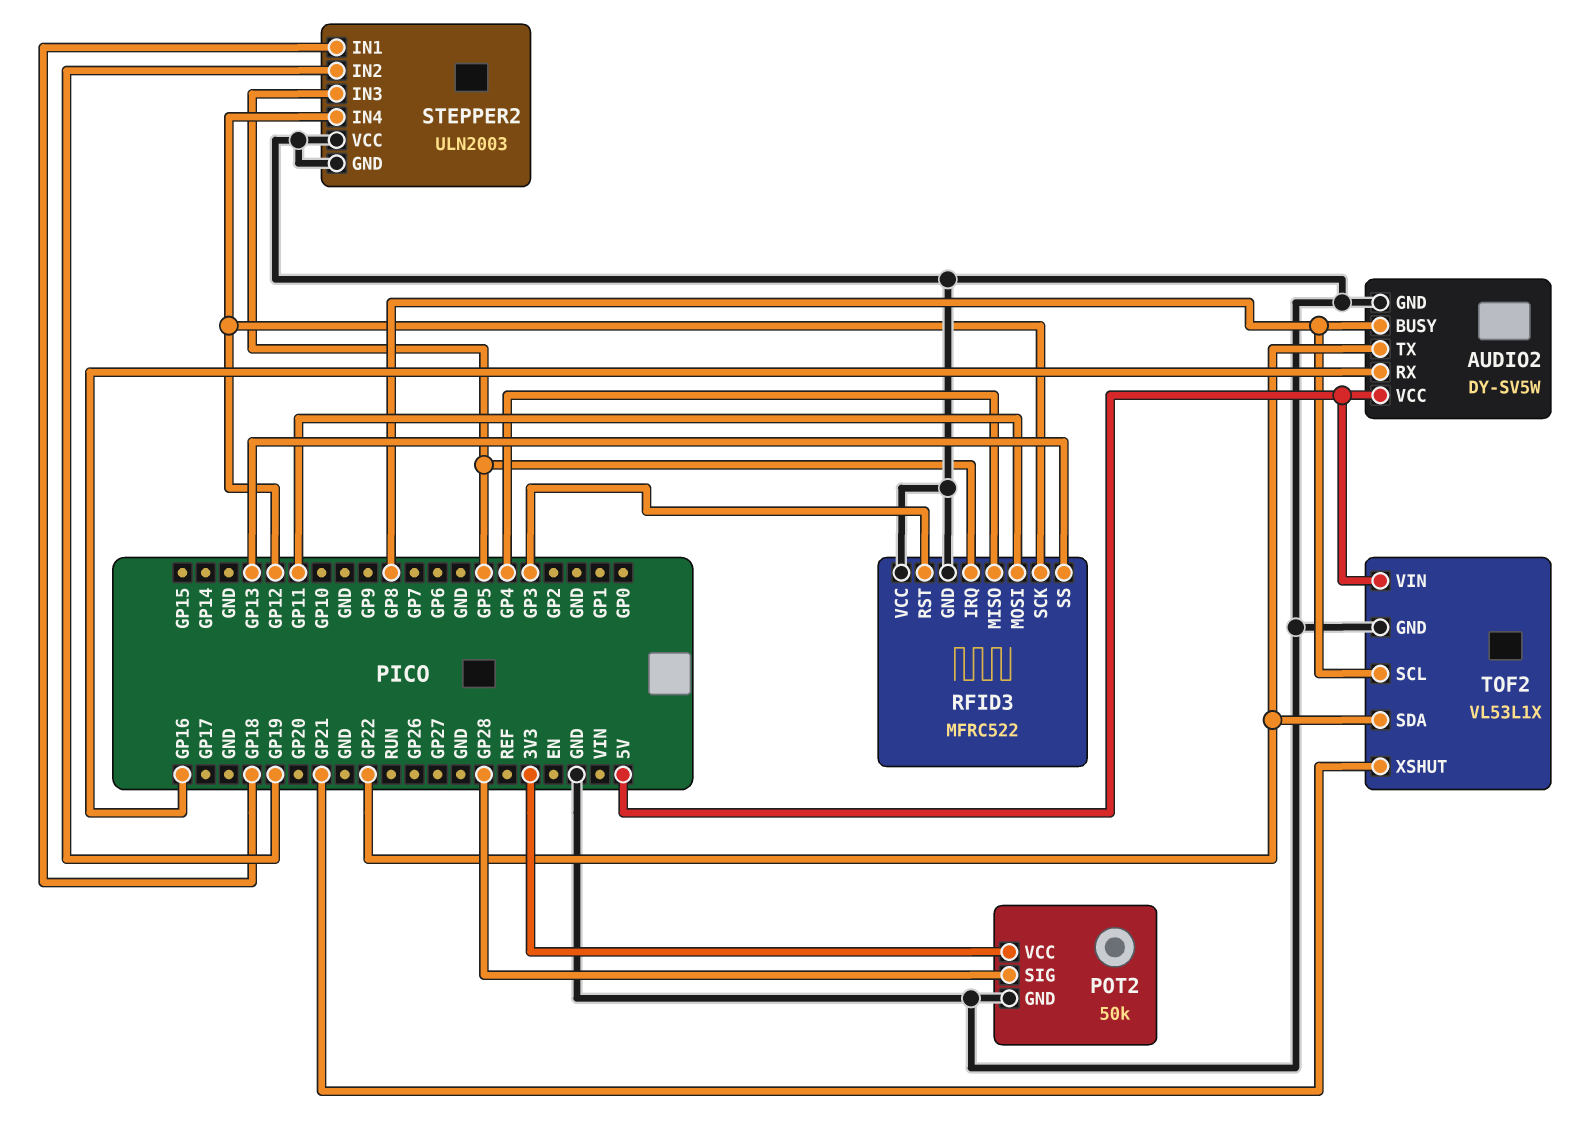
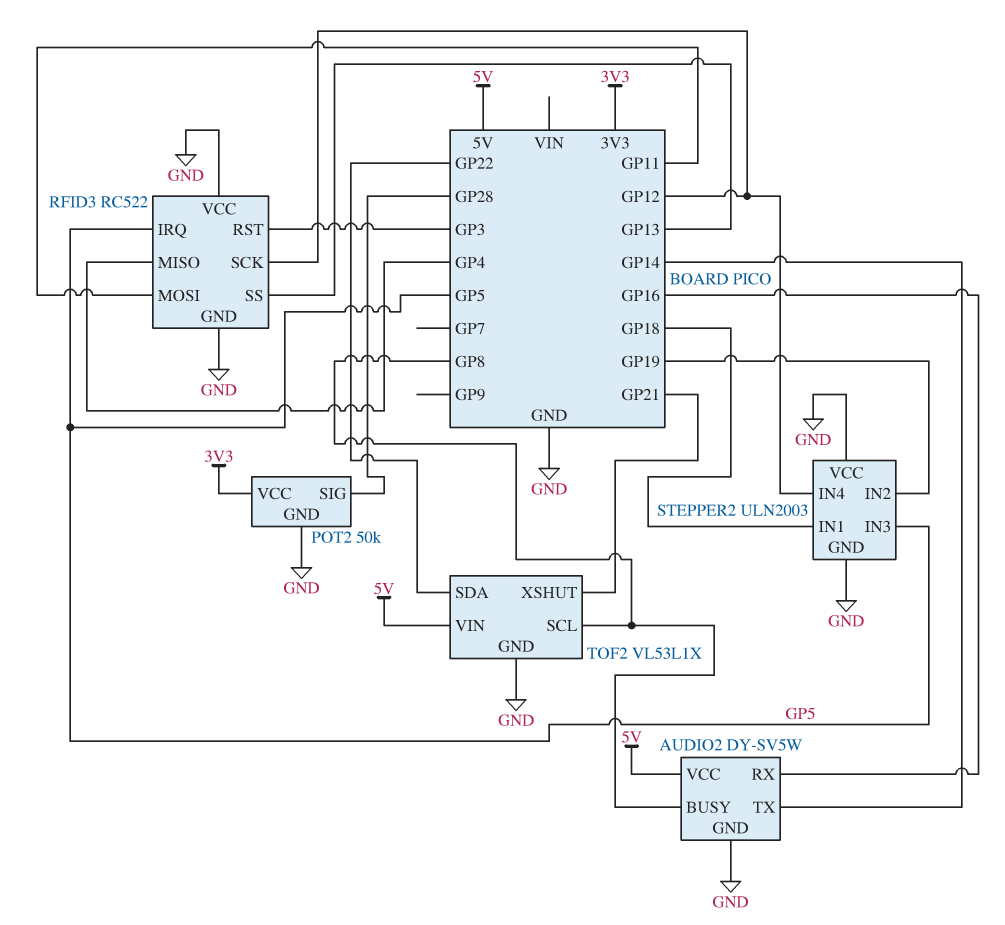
AUDIO2 pin TX: GP22 -> GP14
RFID3: MFRC522 -> RC522

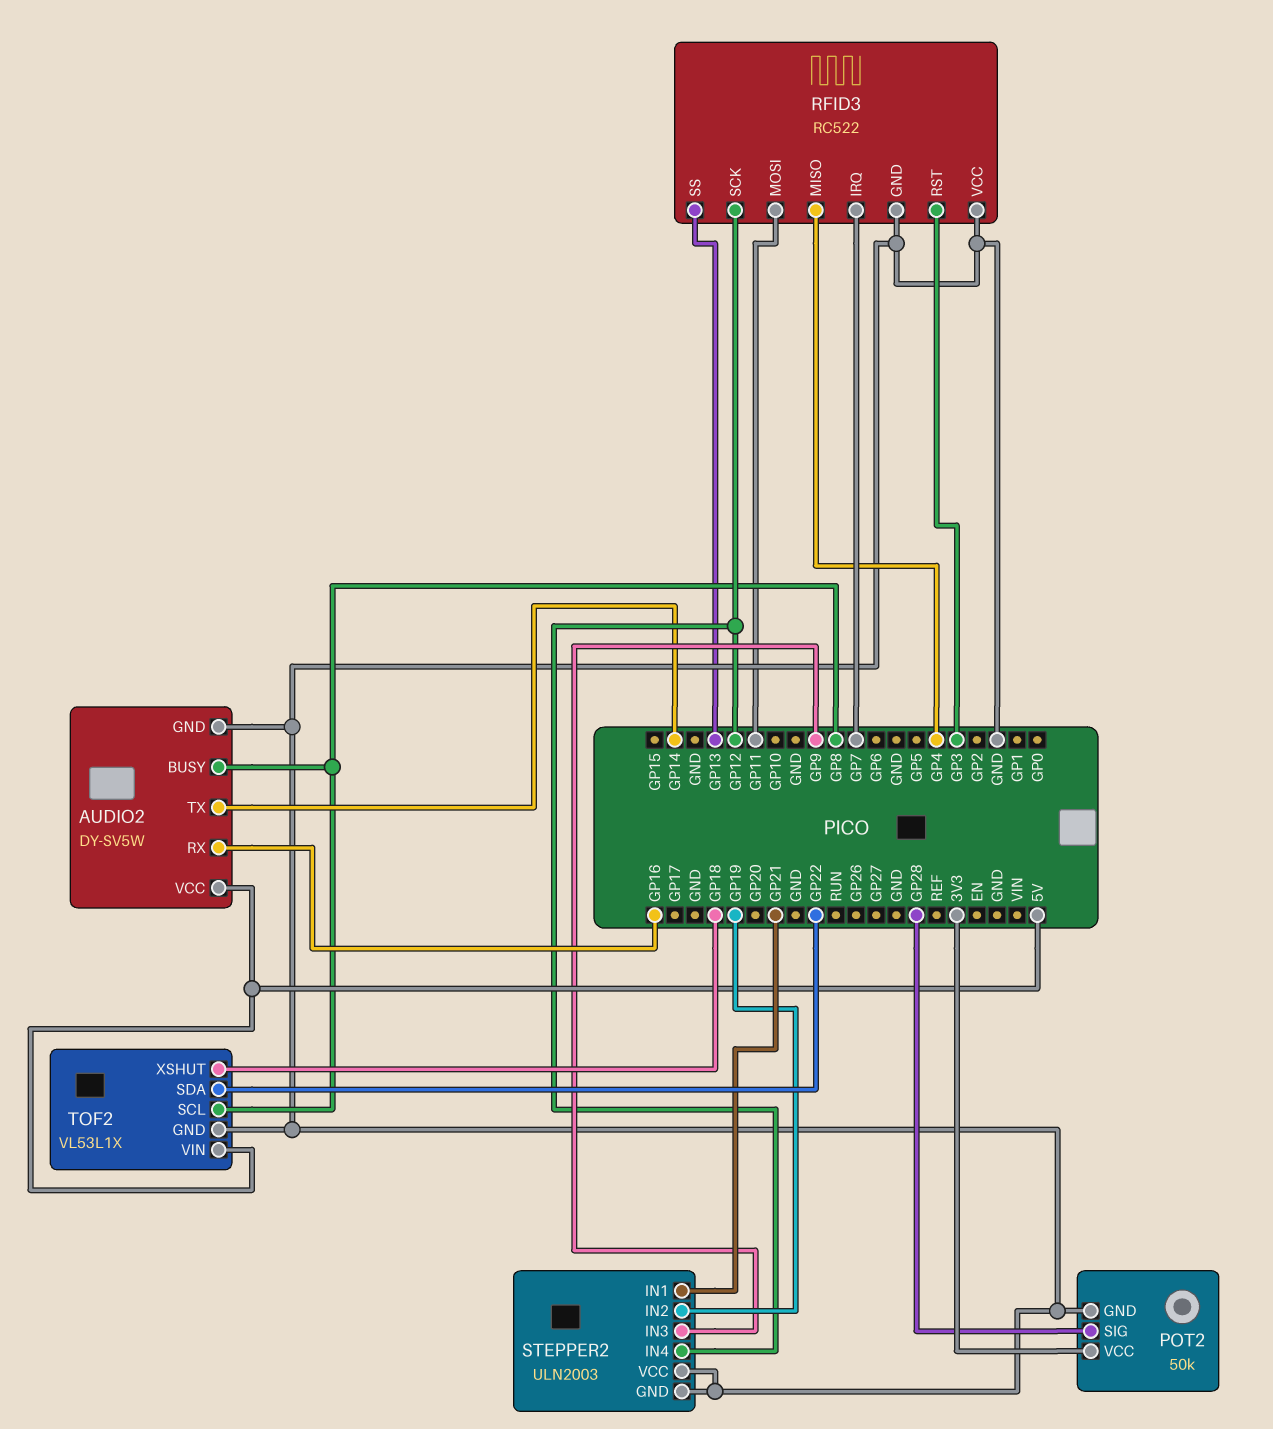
RFID3 pin IRQ: GP5 -> GP7
STEPPER2 pin IN1: GP18 -> GP21
STEPPER2 pin IN3: GP5 -> GP9
TOF2 pin XSHUT: GP21 -> GP18

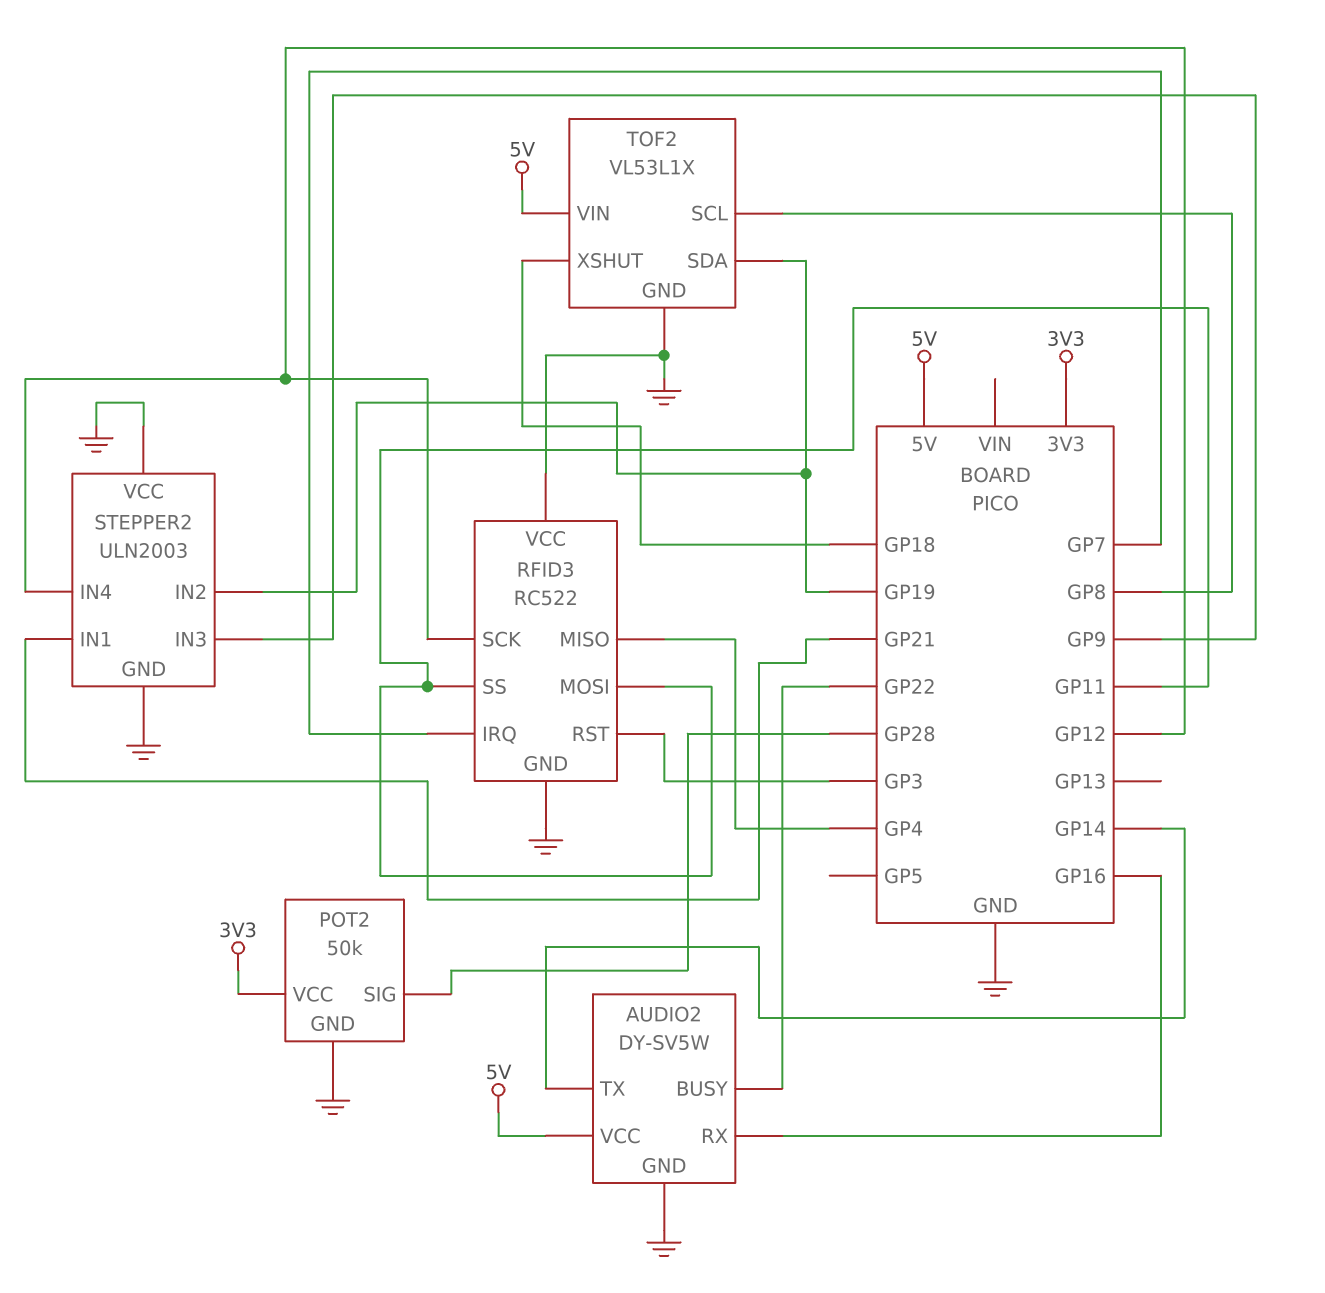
AUDIO2 pin BUSY: GP8 -> GP22
RFID3 pin SS: GP13 -> GP11
TOF2 pin SDA: GP22 -> GP19

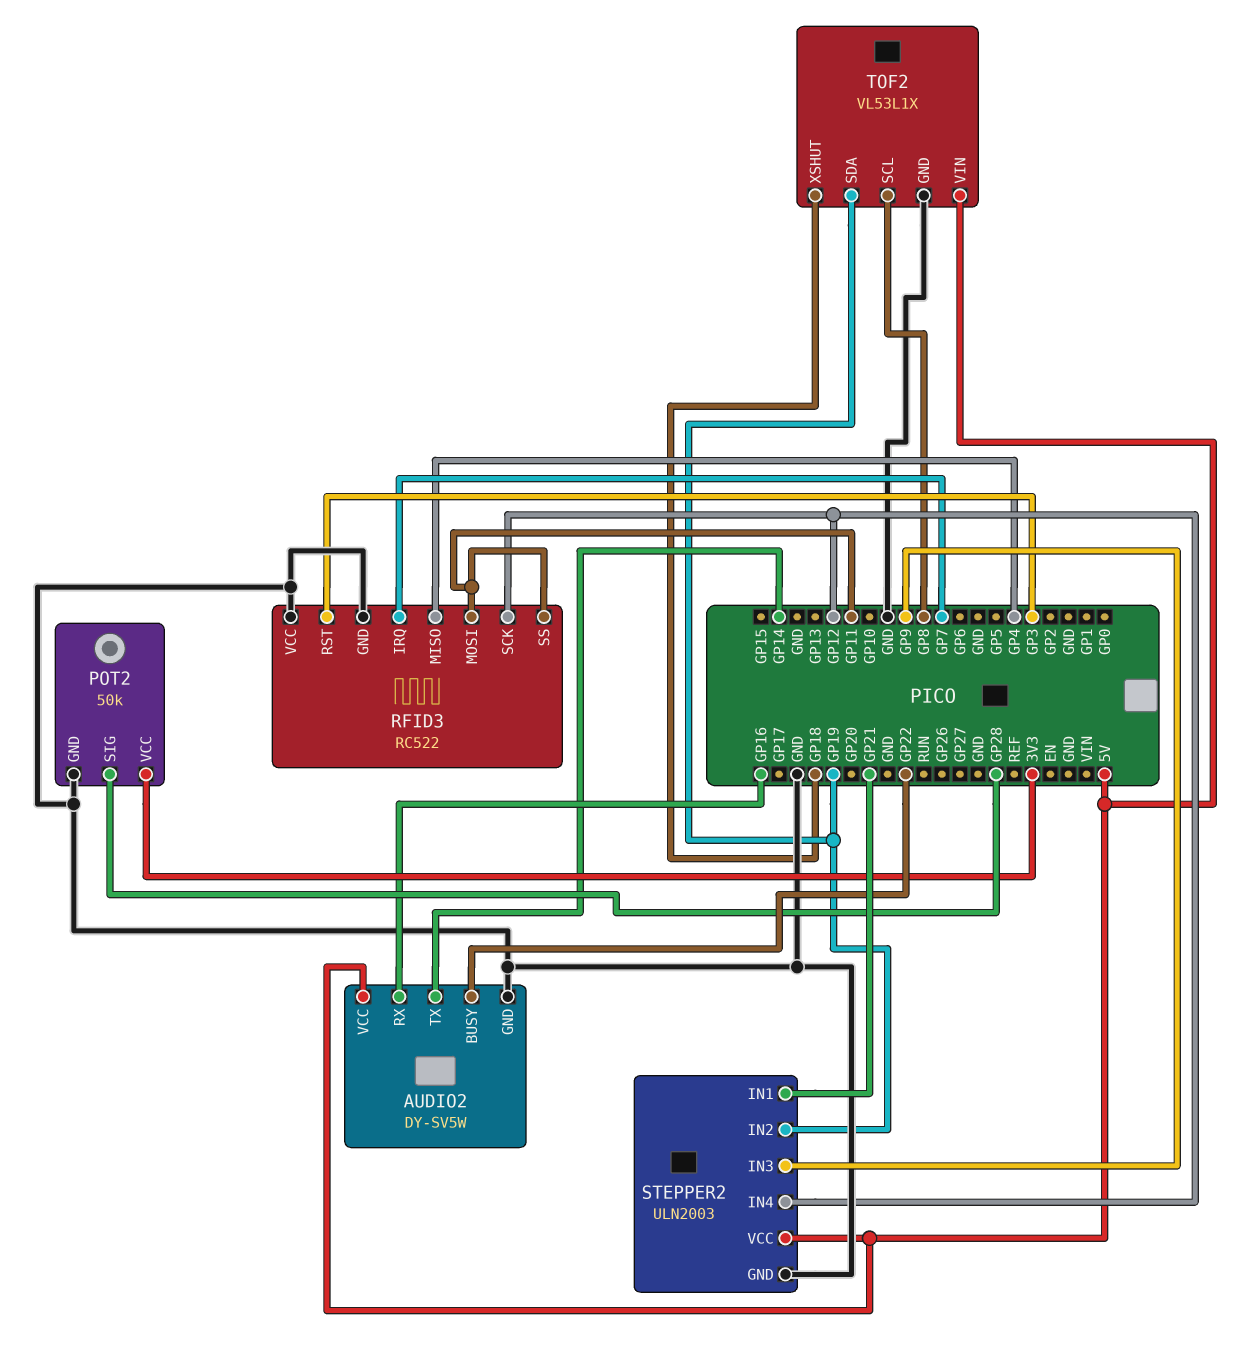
STEPPER2 pin VCC: GND -> 5V

